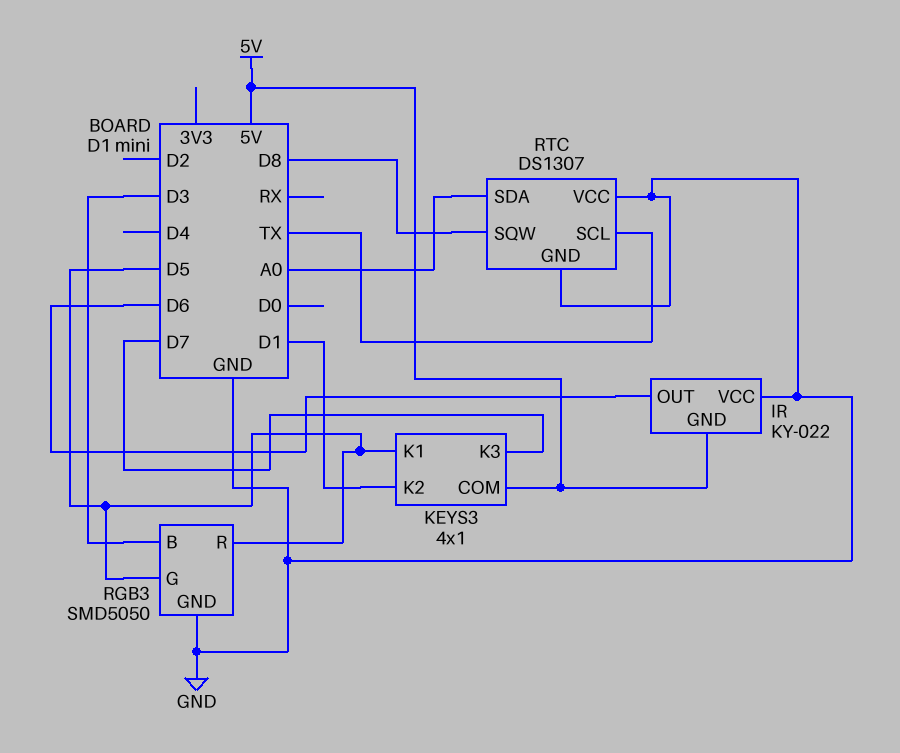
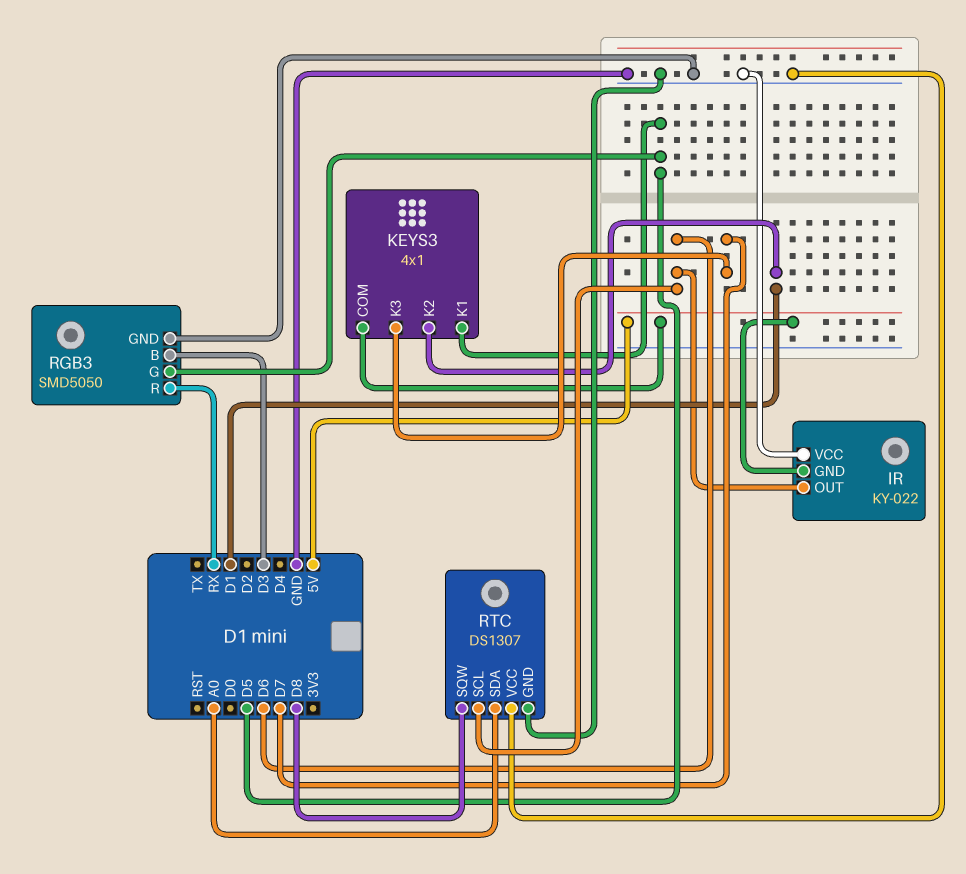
RGB3 pin R: D5 -> RX
RTC pin SCL: TX -> D6

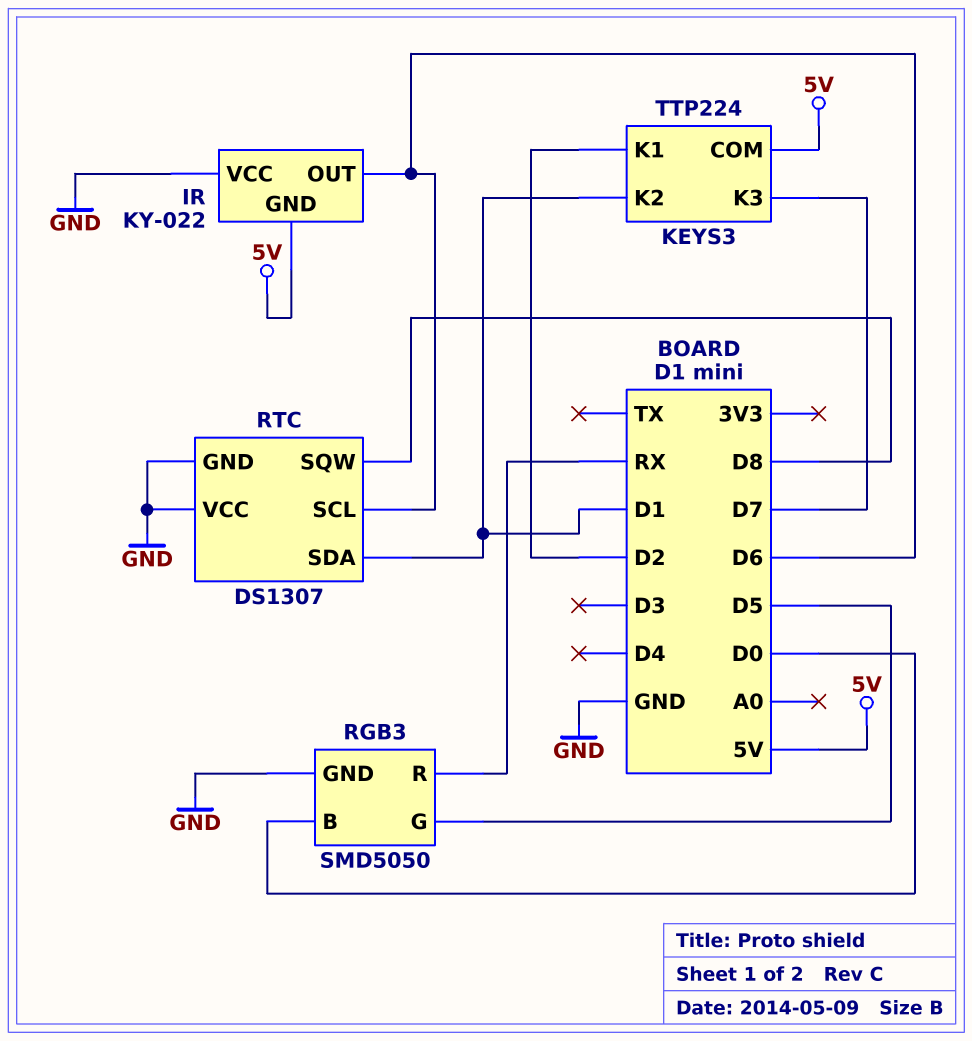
KEYS3: 4x1 -> TTP224
KEYS3 pin K1: D5 -> D2
RGB3 pin B: D3 -> D0
RTC pin SDA: A0 -> D1

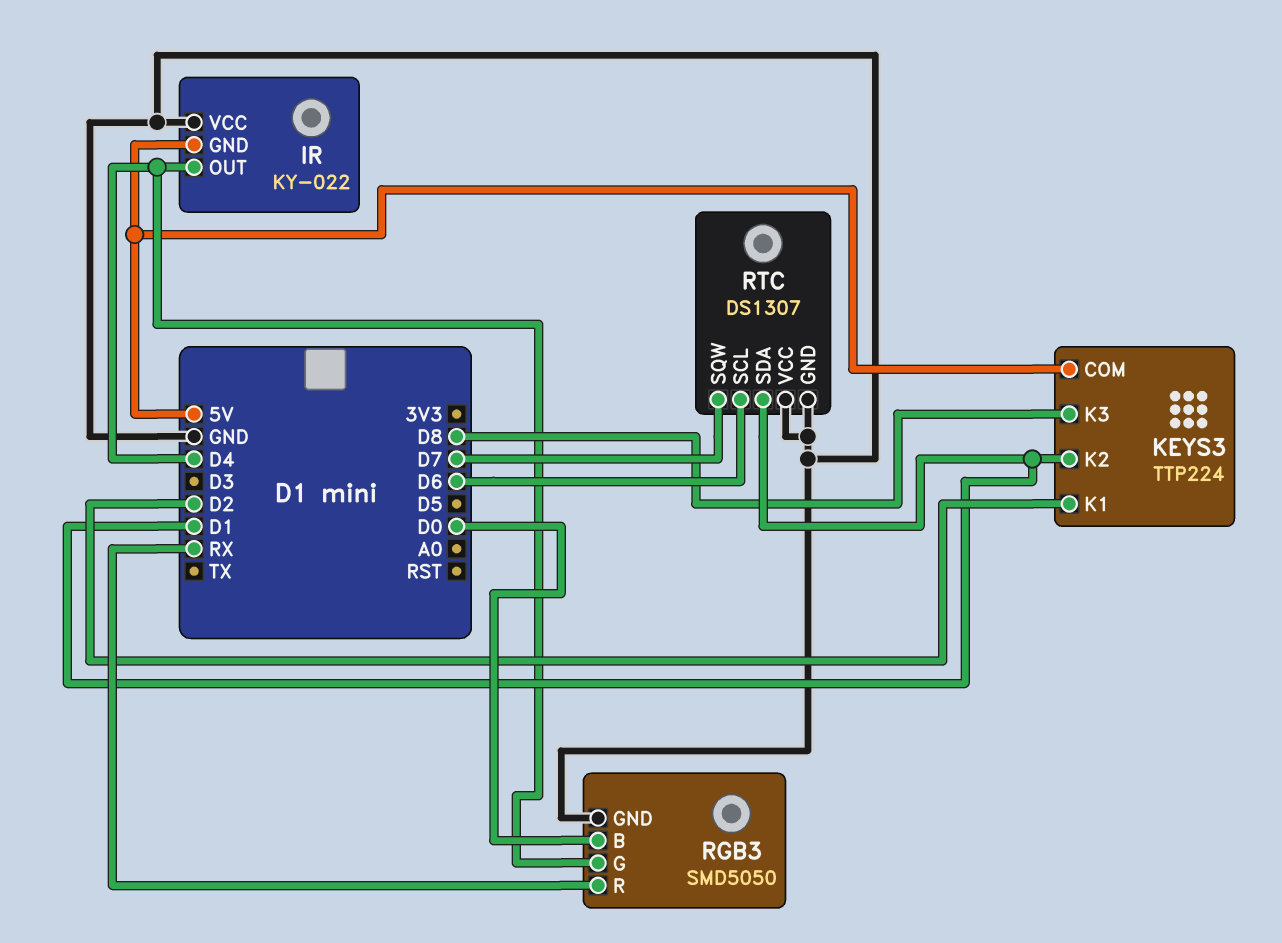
IR pin OUT: D6 -> D4
KEYS3 pin K3: D7 -> D8
RGB3 pin G: D5 -> D4
RTC pin SQW: D8 -> D7

